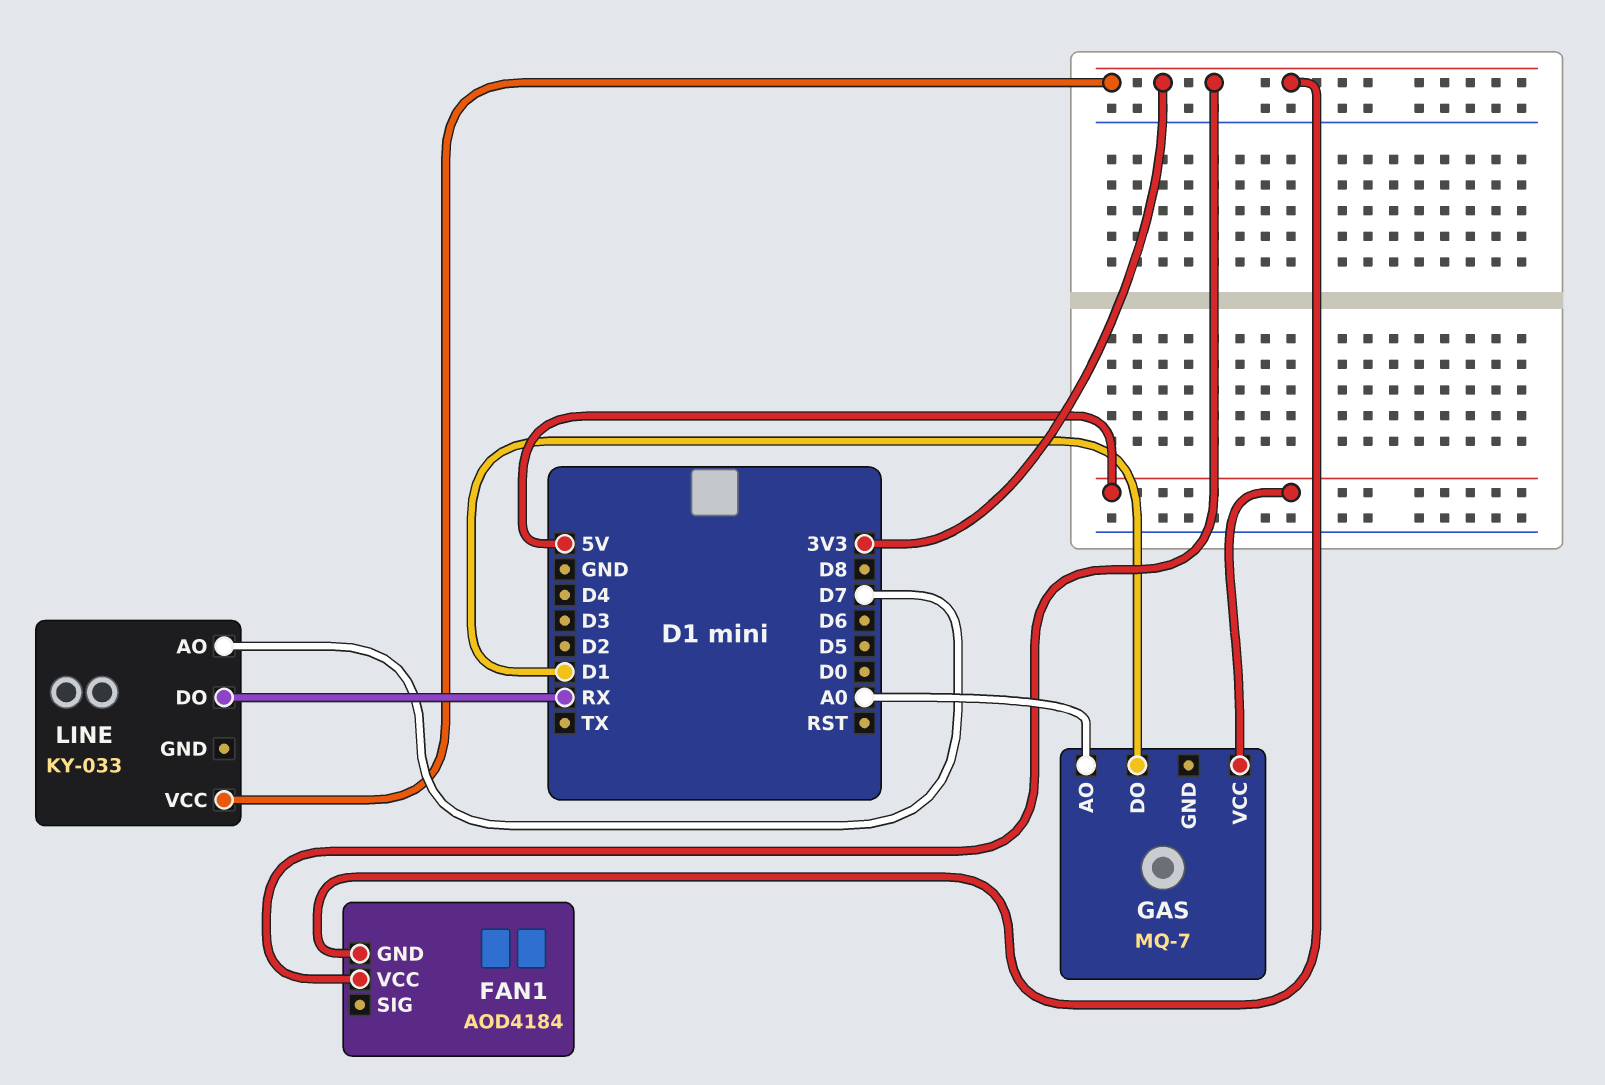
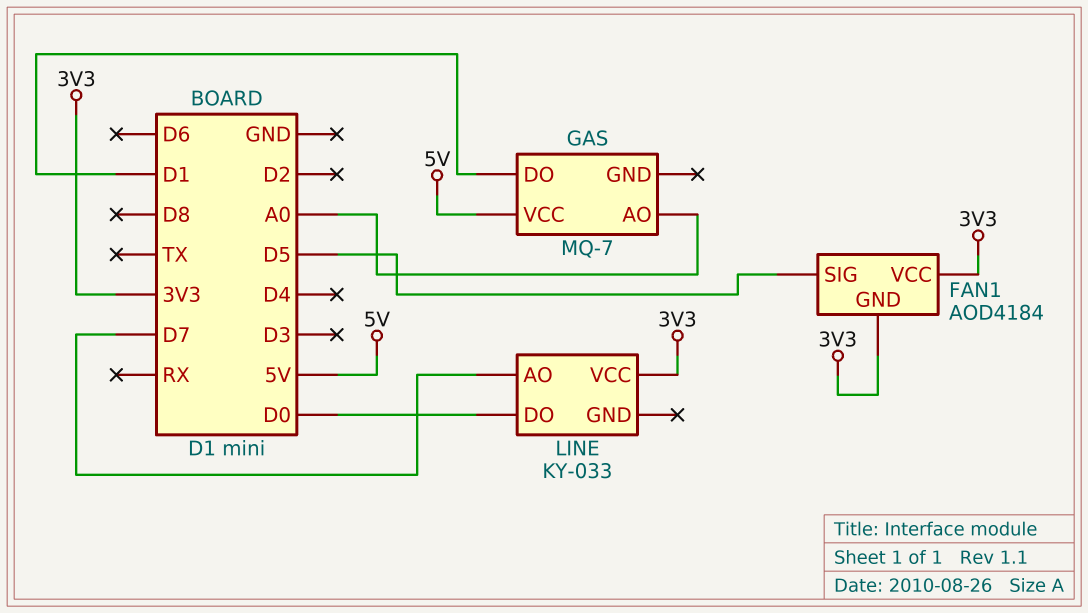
FAN1 pin SIG: none -> D5
LINE pin DO: RX -> D0

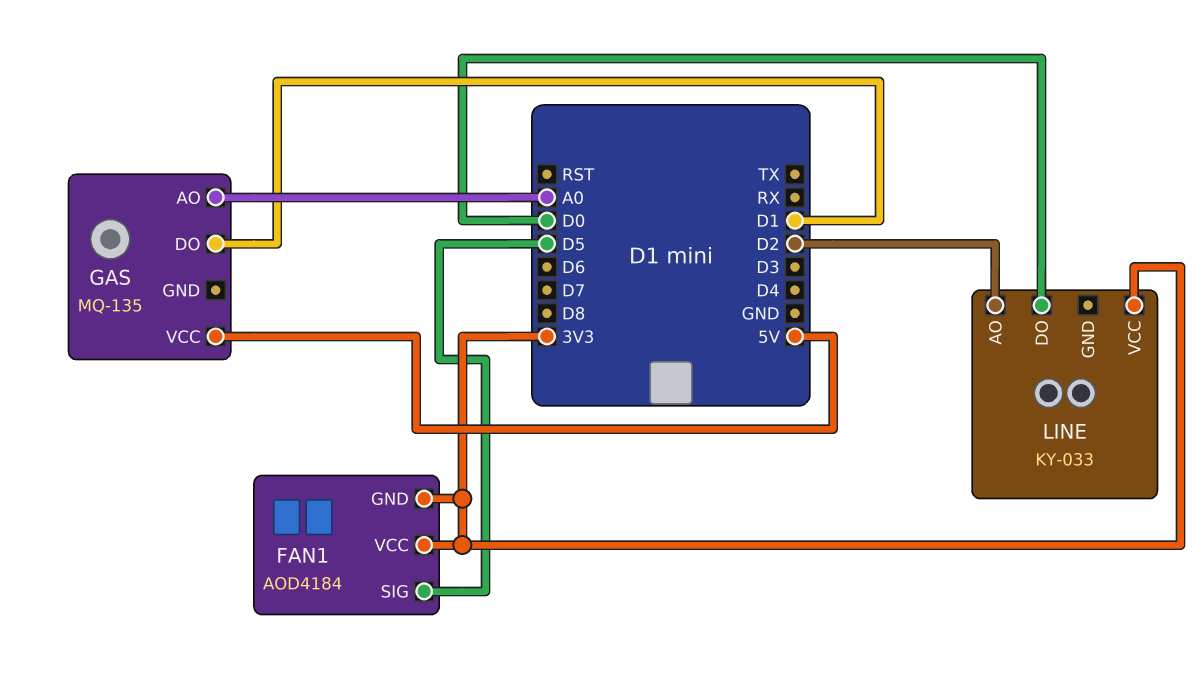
GAS: MQ-7 -> MQ-135
LINE pin AO: D7 -> D2

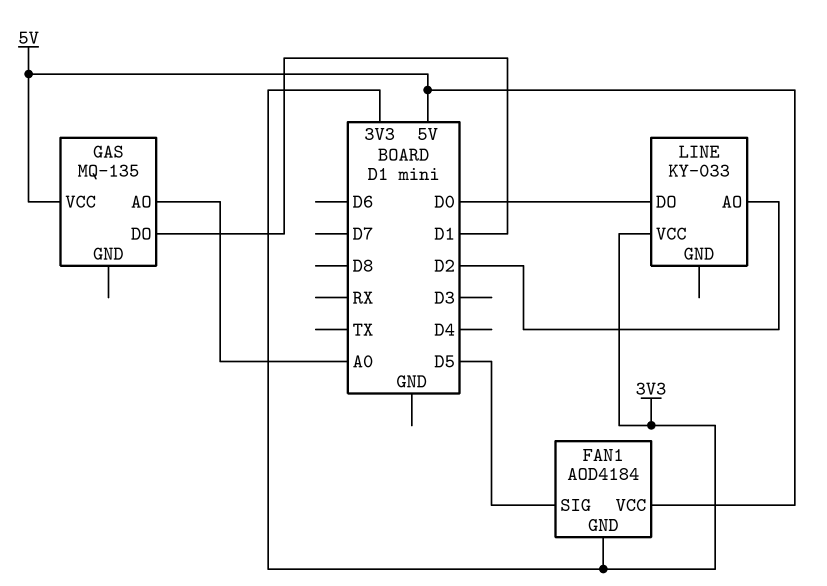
FAN1 pin VCC: 3V3 -> 5V

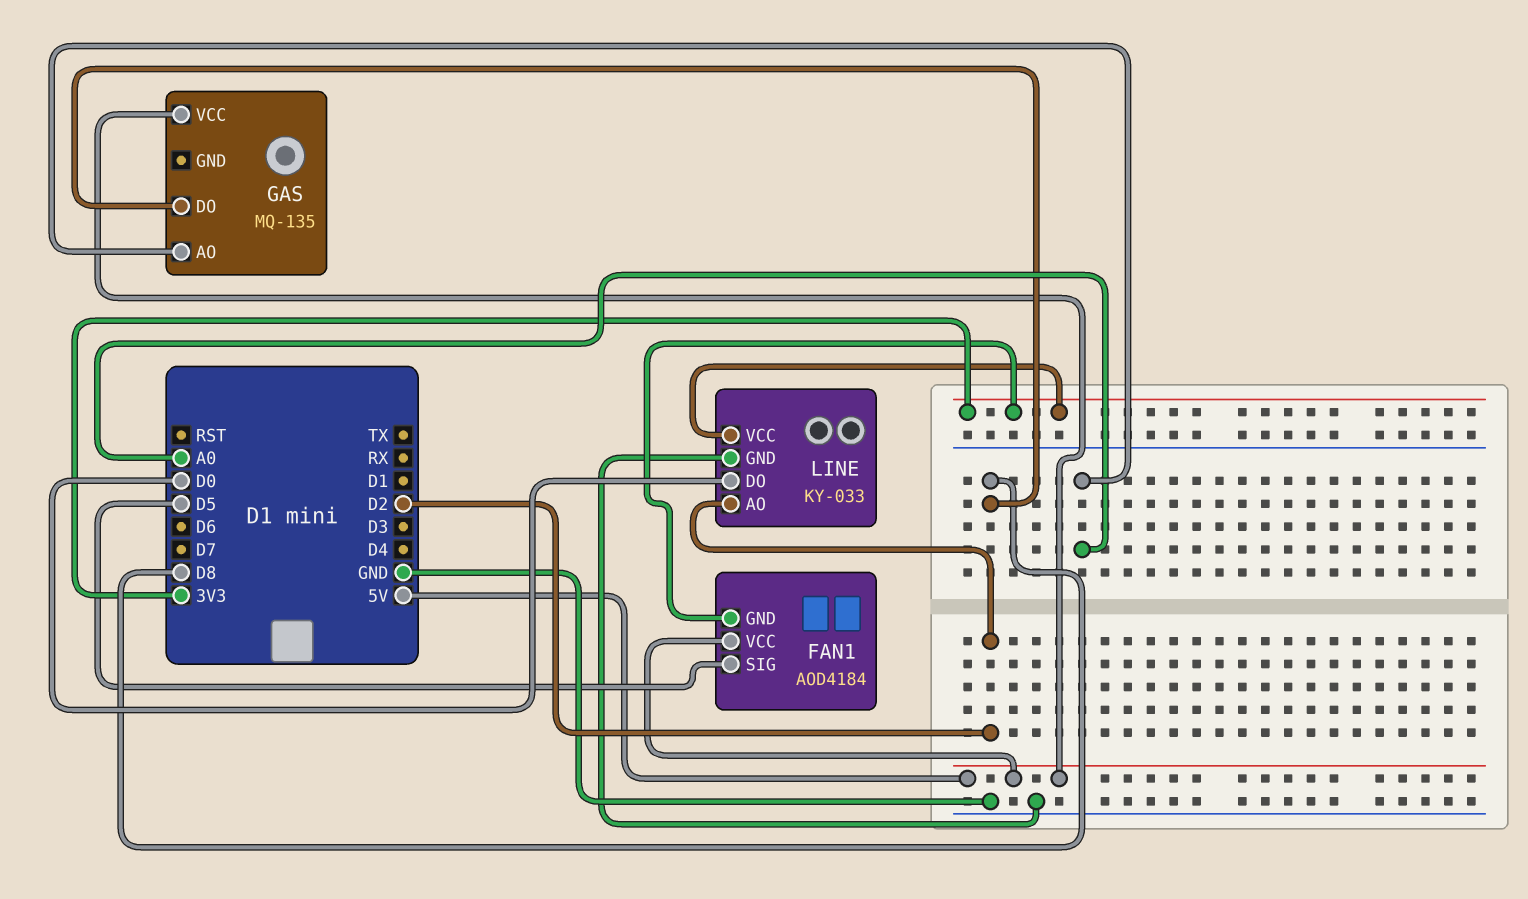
GAS pin DO: D1 -> D8
LINE pin GND: none -> GND

